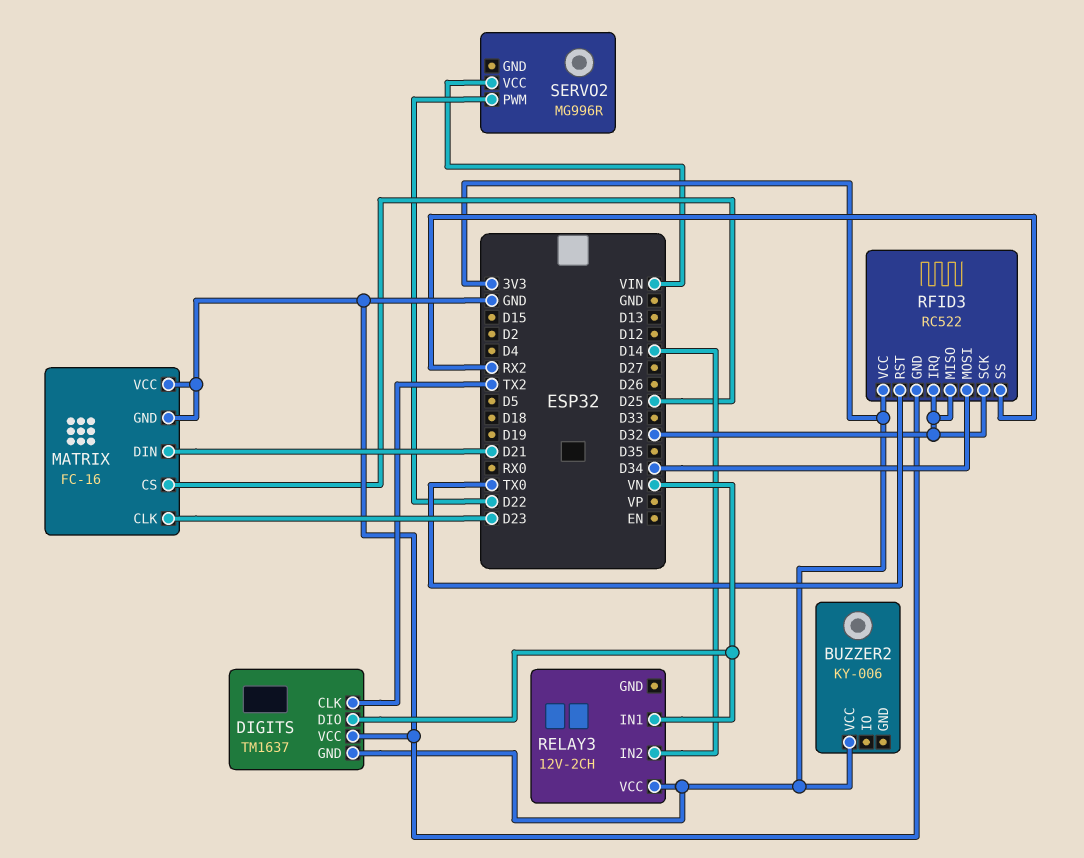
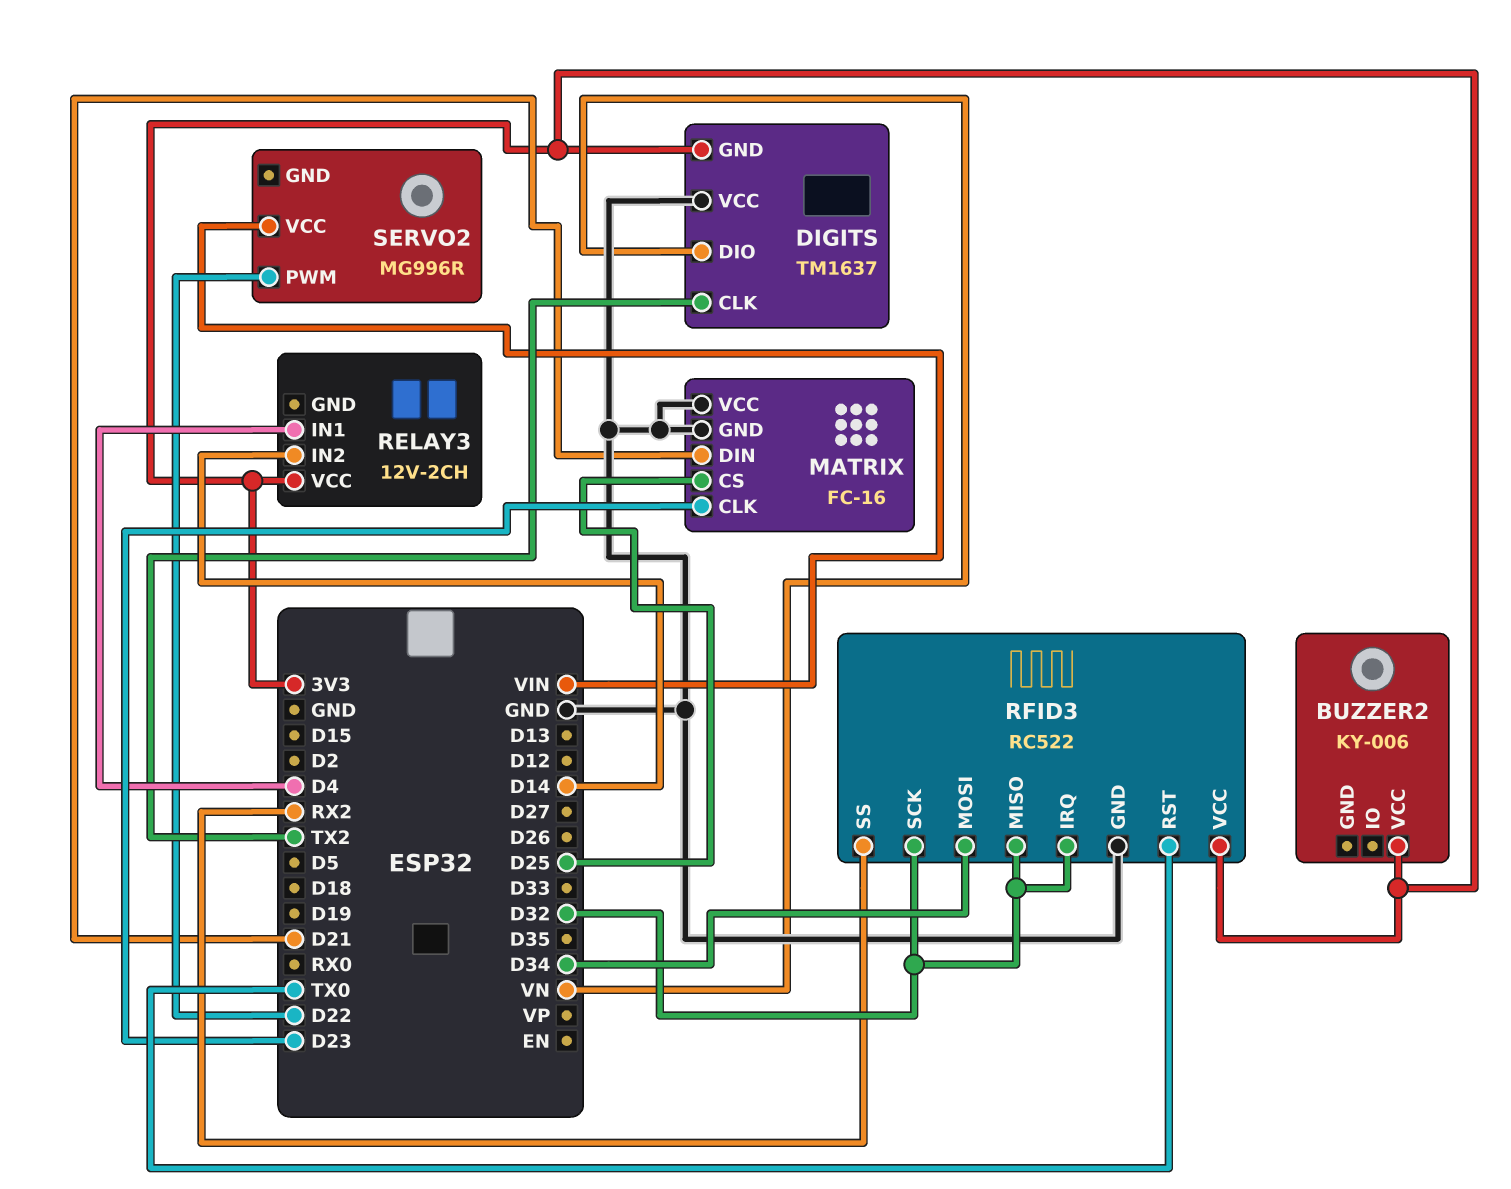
RELAY3 pin IN1: VN -> D4

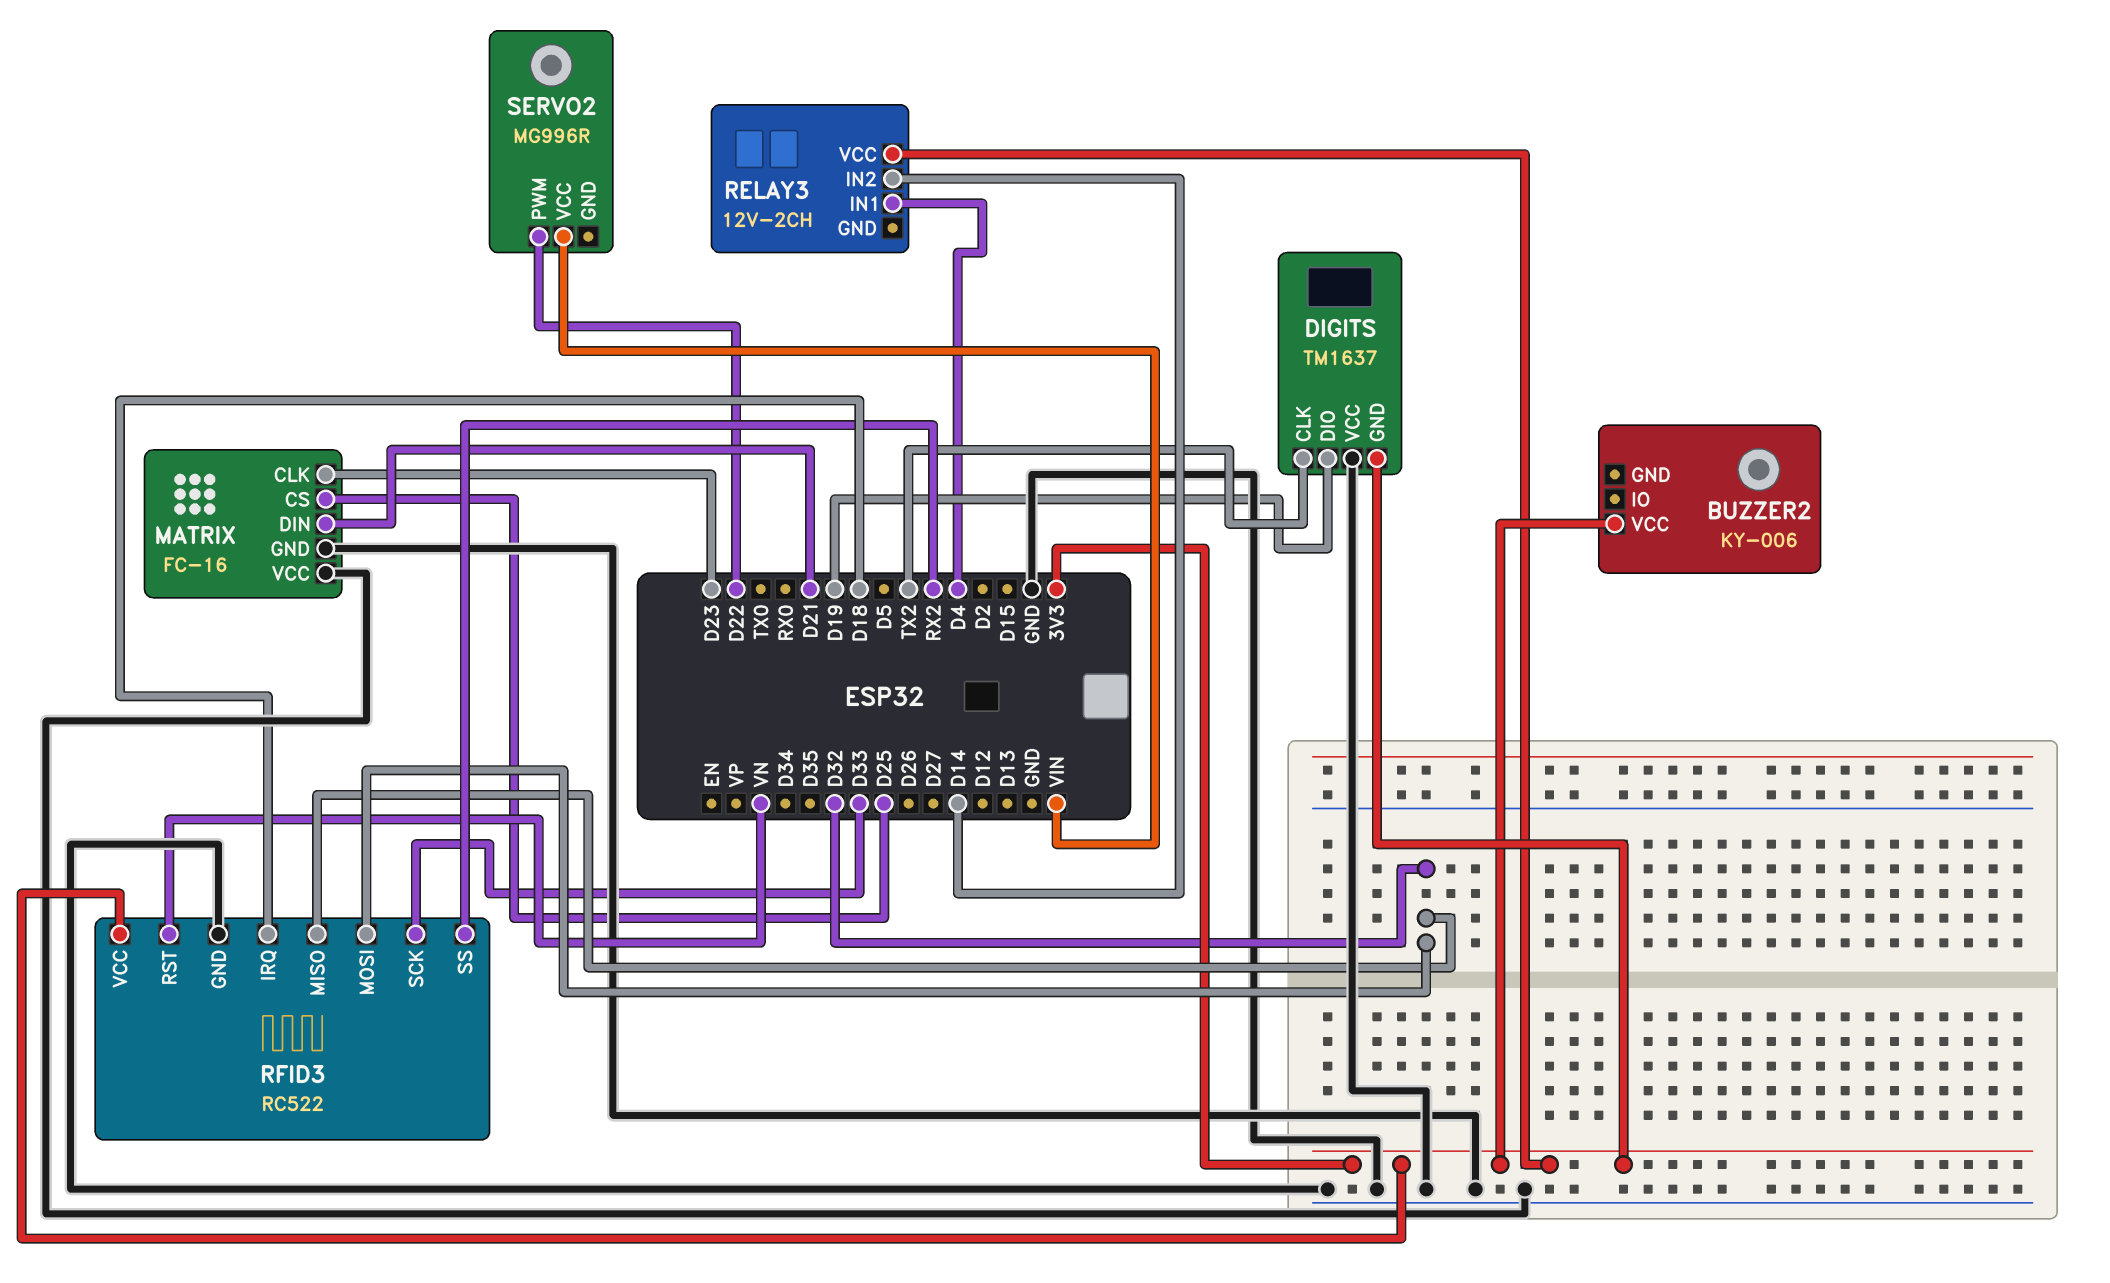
DIGITS pin DIO: VN -> D19
RFID3 pin IRQ: D32 -> D18
RFID3 pin MOSI: D34 -> D32
RFID3 pin RST: TX0 -> VN
RFID3 pin SCK: D32 -> D33

